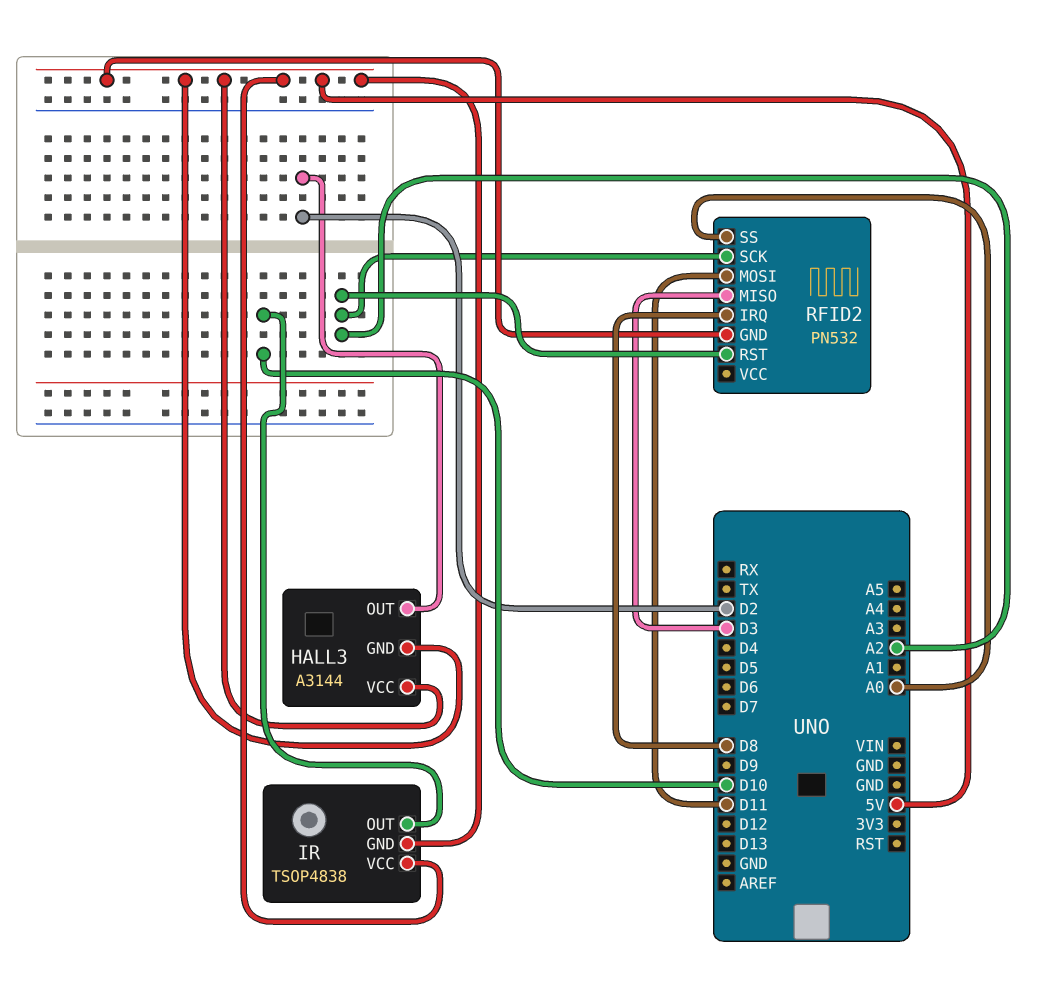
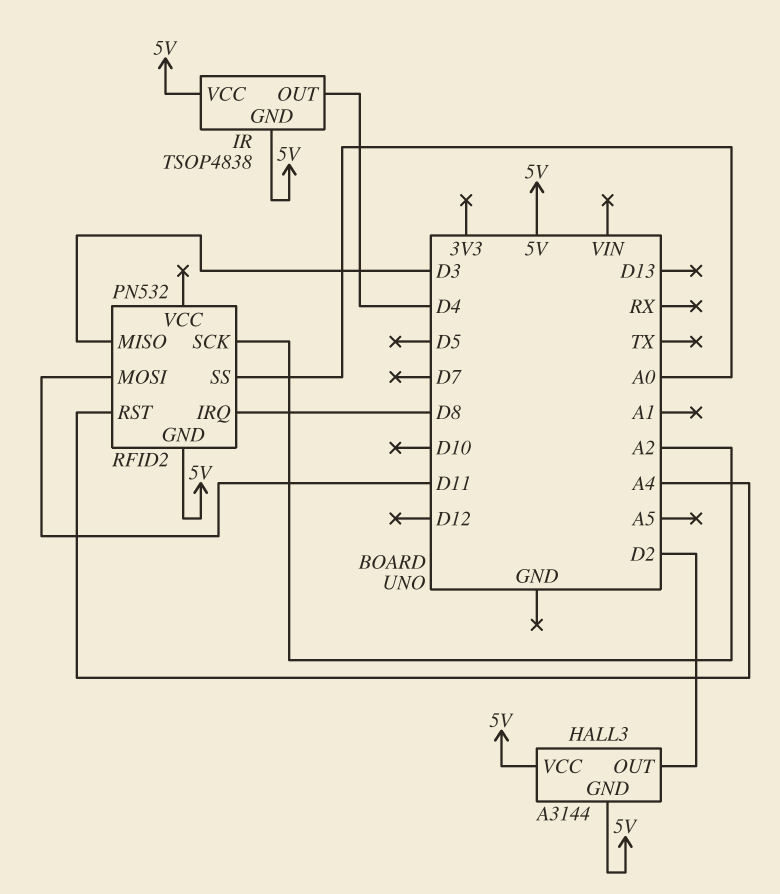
IR pin OUT: D10 -> D4
RFID2 pin RST: A2 -> A4

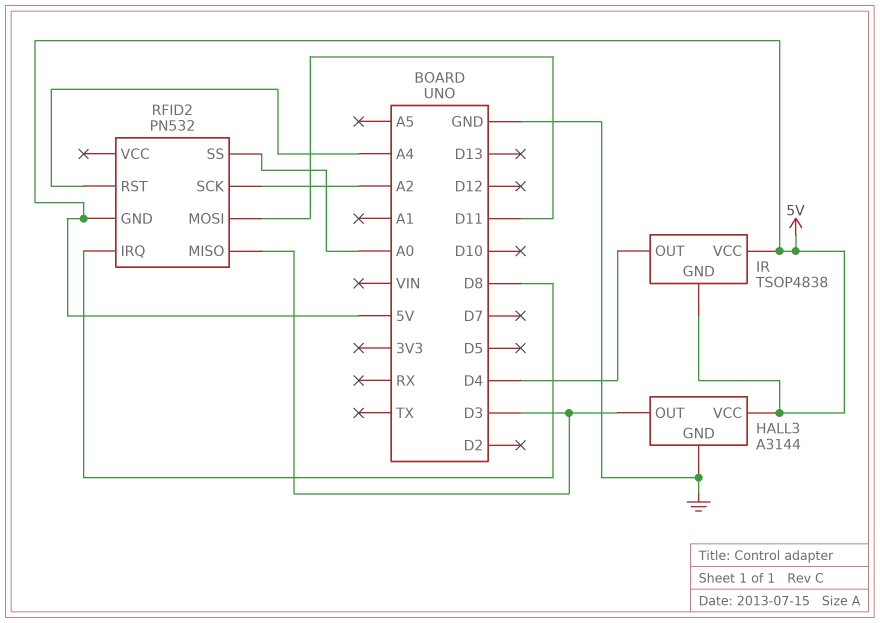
HALL3 pin GND: 5V -> GND
HALL3 pin OUT: D2 -> D3

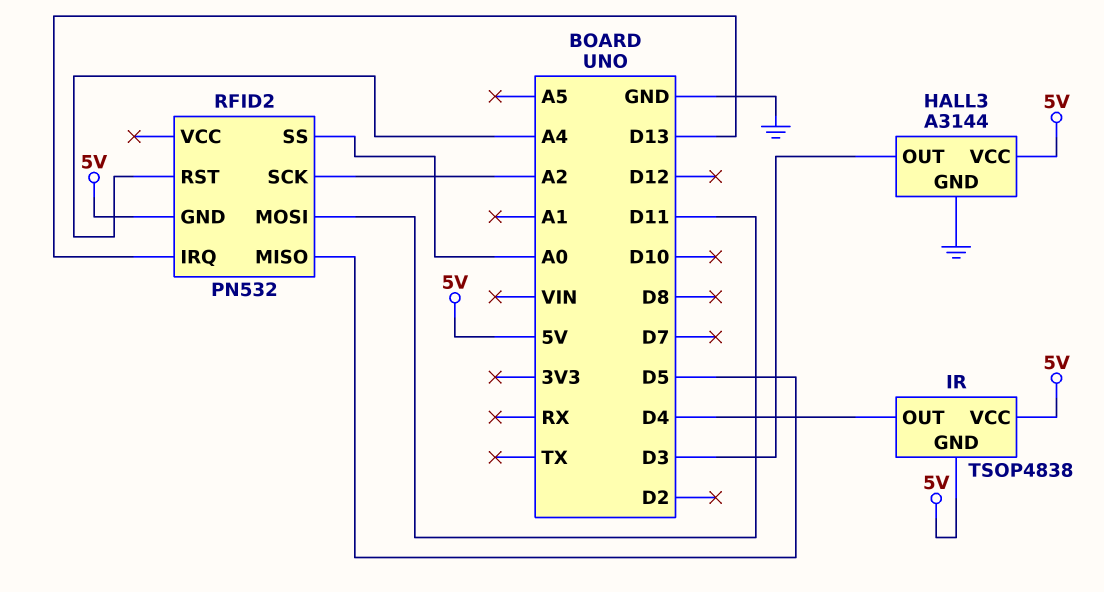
RFID2 pin IRQ: D8 -> D13
RFID2 pin MISO: D3 -> D5

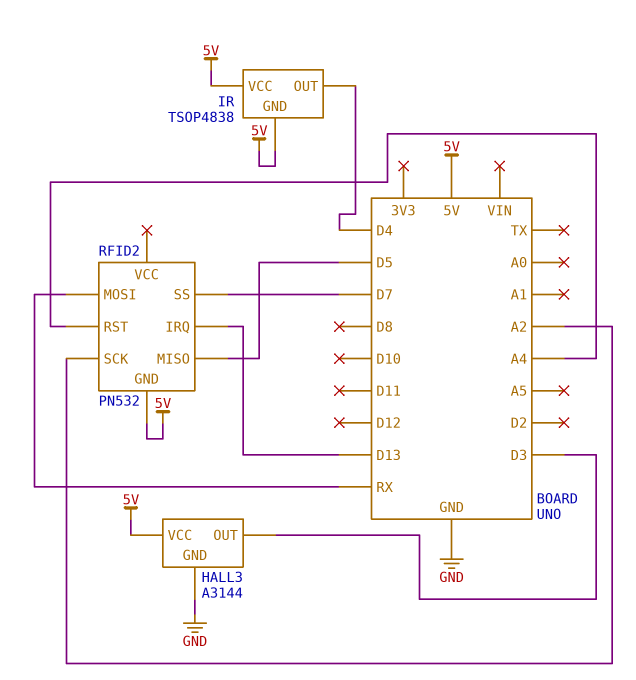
RFID2 pin MOSI: D11 -> RX
RFID2 pin SS: A0 -> D7

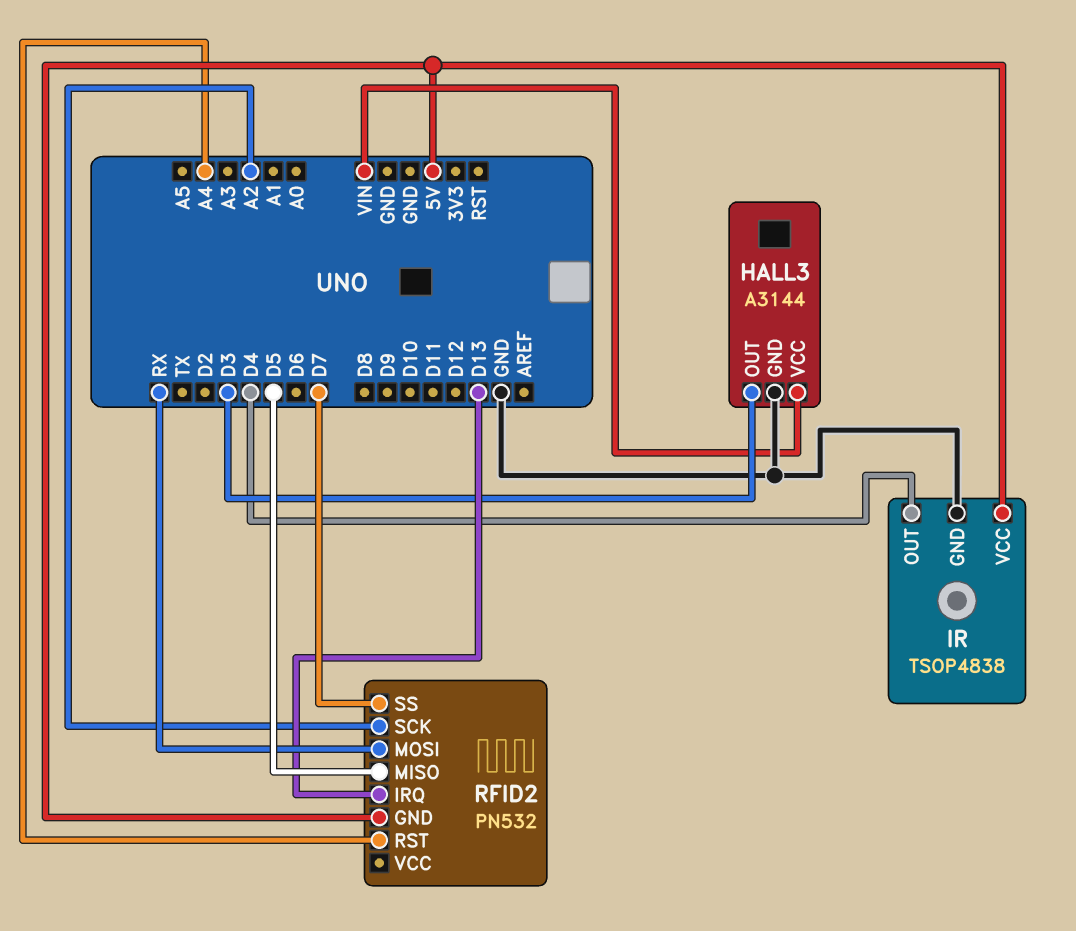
HALL3 pin VCC: 5V -> VIN
IR pin GND: 5V -> GND

